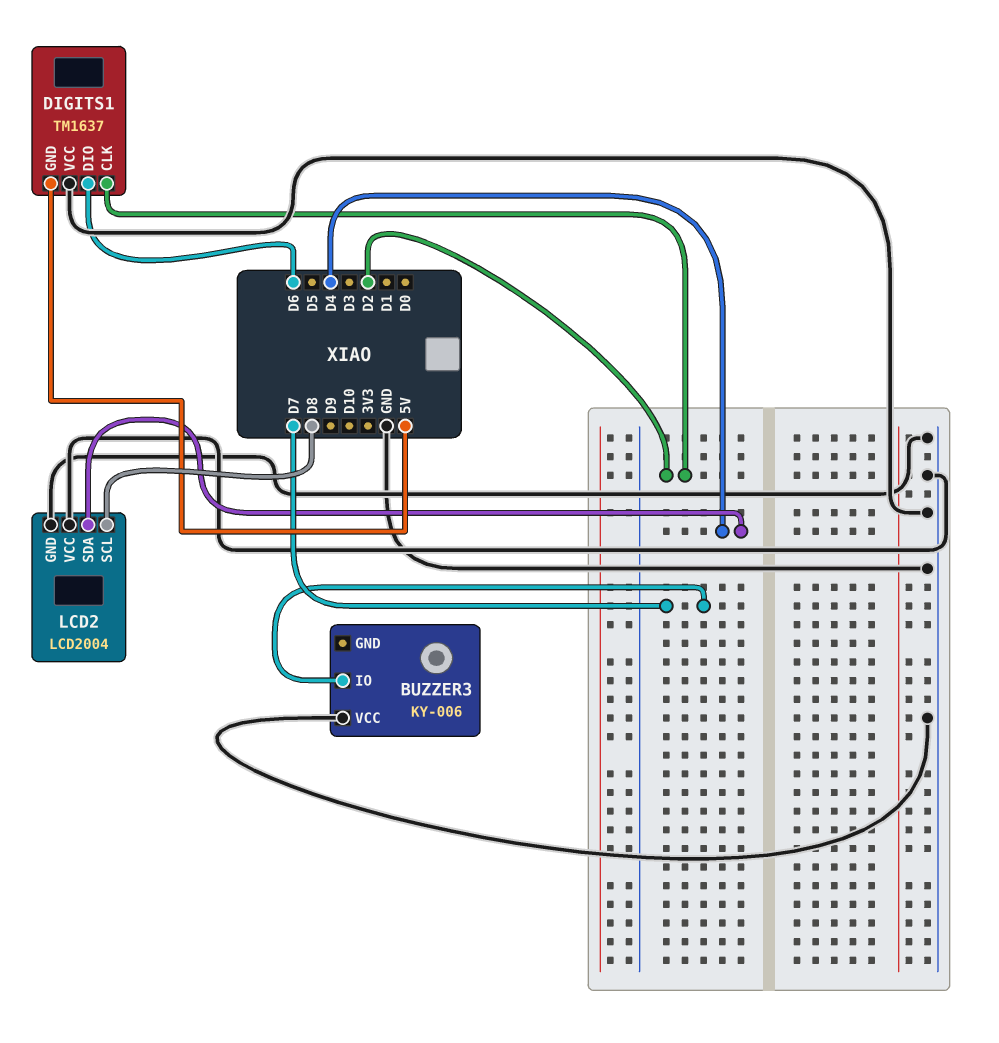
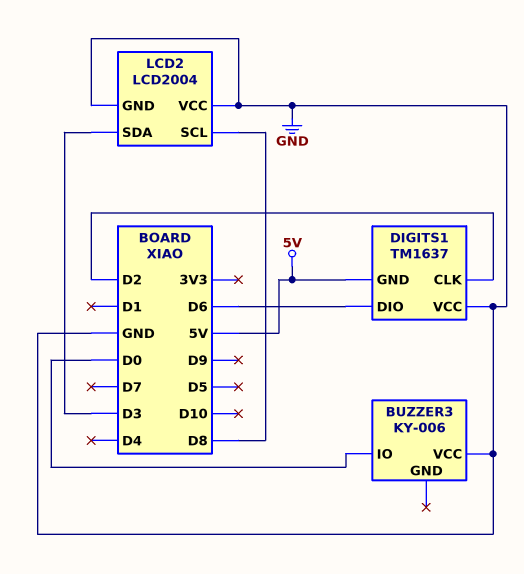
BUZZER3 pin IO: D7 -> D0
LCD2 pin SDA: D4 -> D3

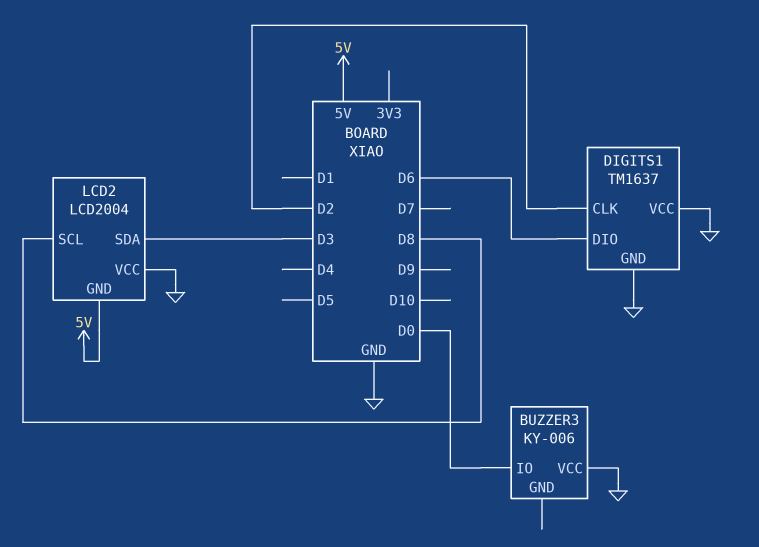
DIGITS1 pin GND: 5V -> GND
LCD2 pin GND: GND -> 5V

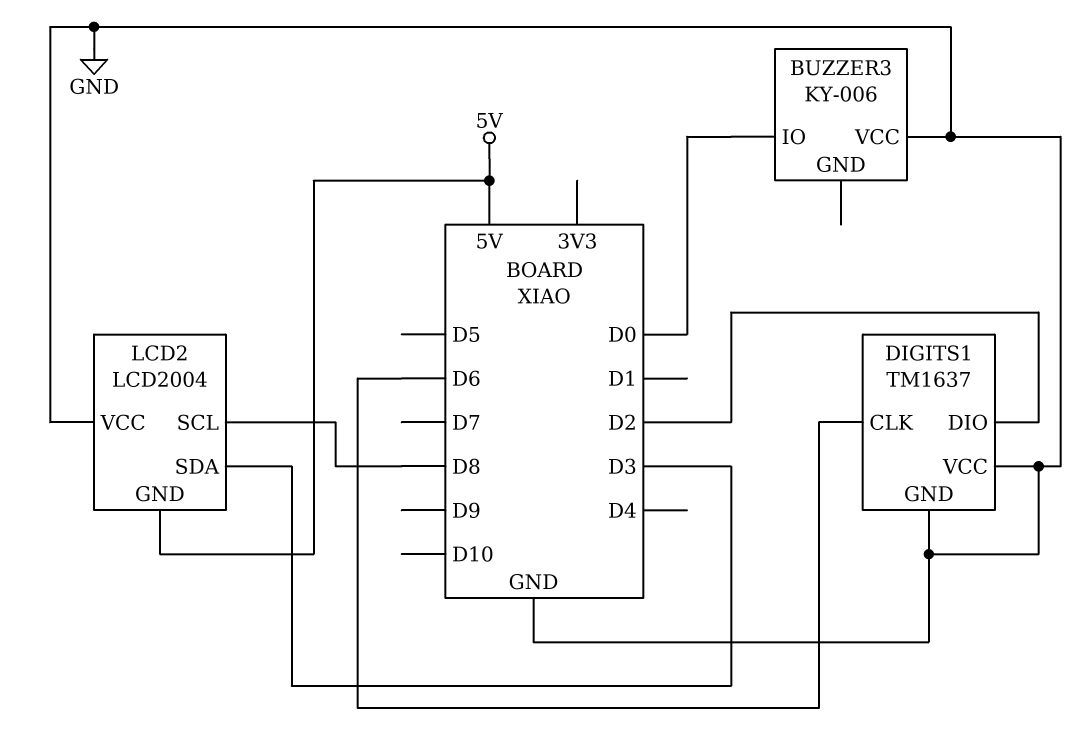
DIGITS1 pin CLK: D2 -> D6
DIGITS1 pin DIO: D6 -> D2

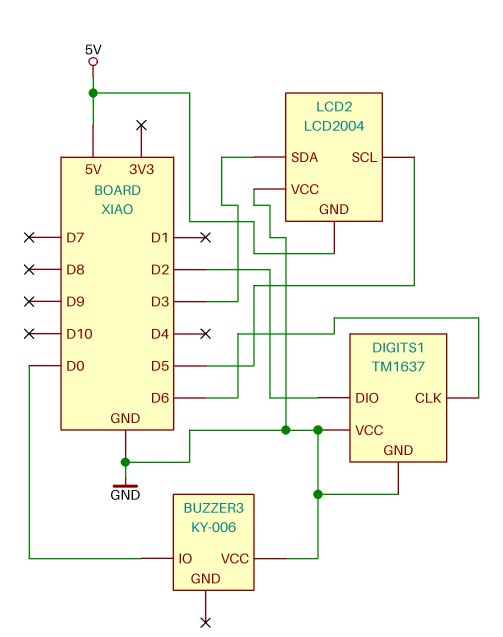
LCD2 pin SCL: D8 -> D5

